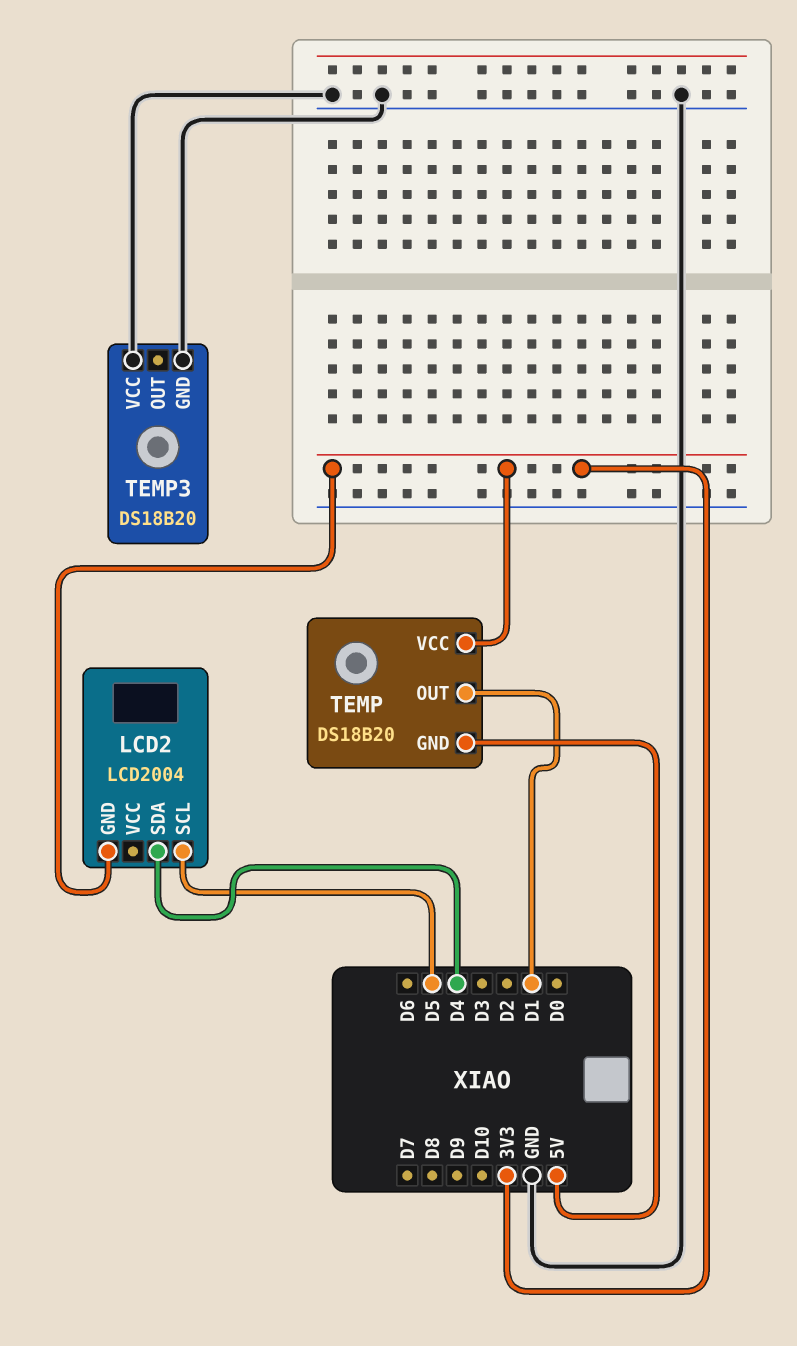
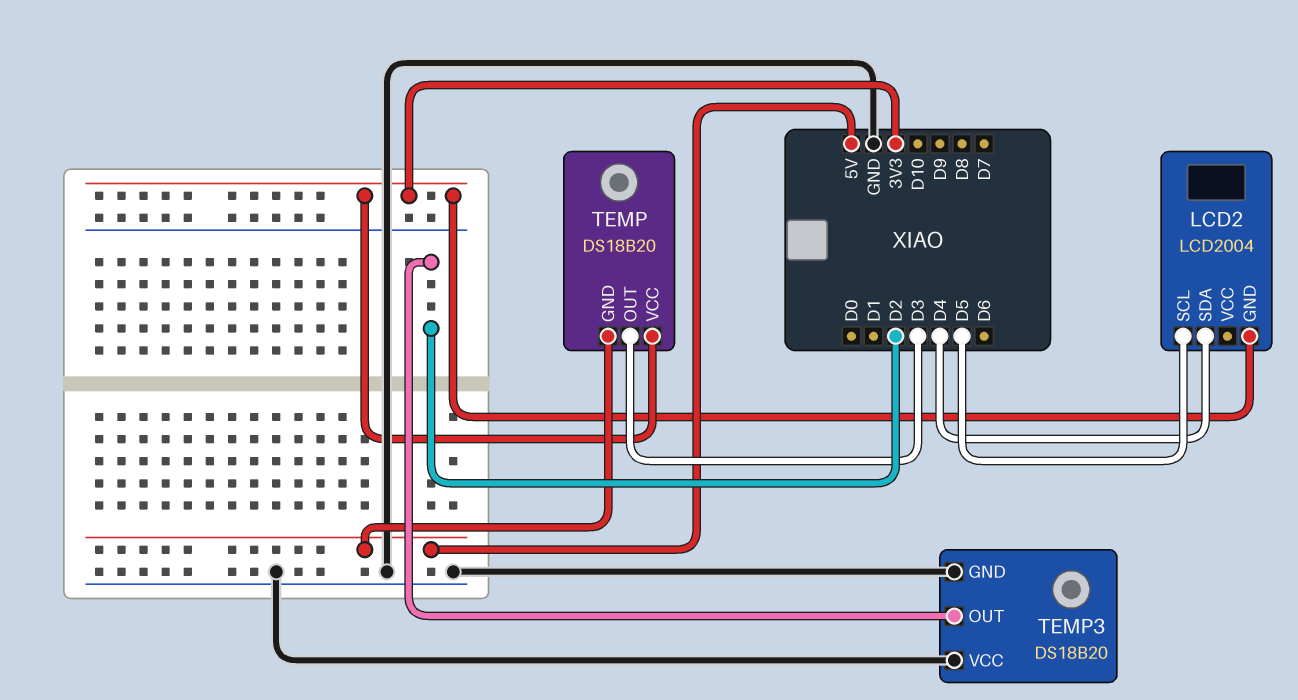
TEMP pin OUT: D1 -> D3
TEMP3 pin OUT: none -> D2

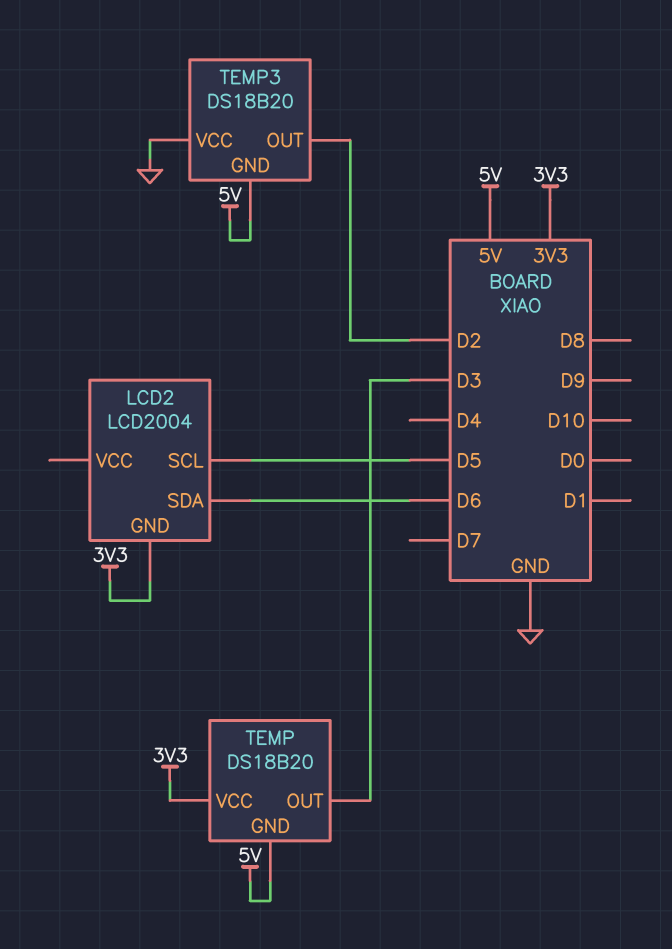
LCD2 pin SDA: D4 -> D6
TEMP3 pin GND: GND -> 5V

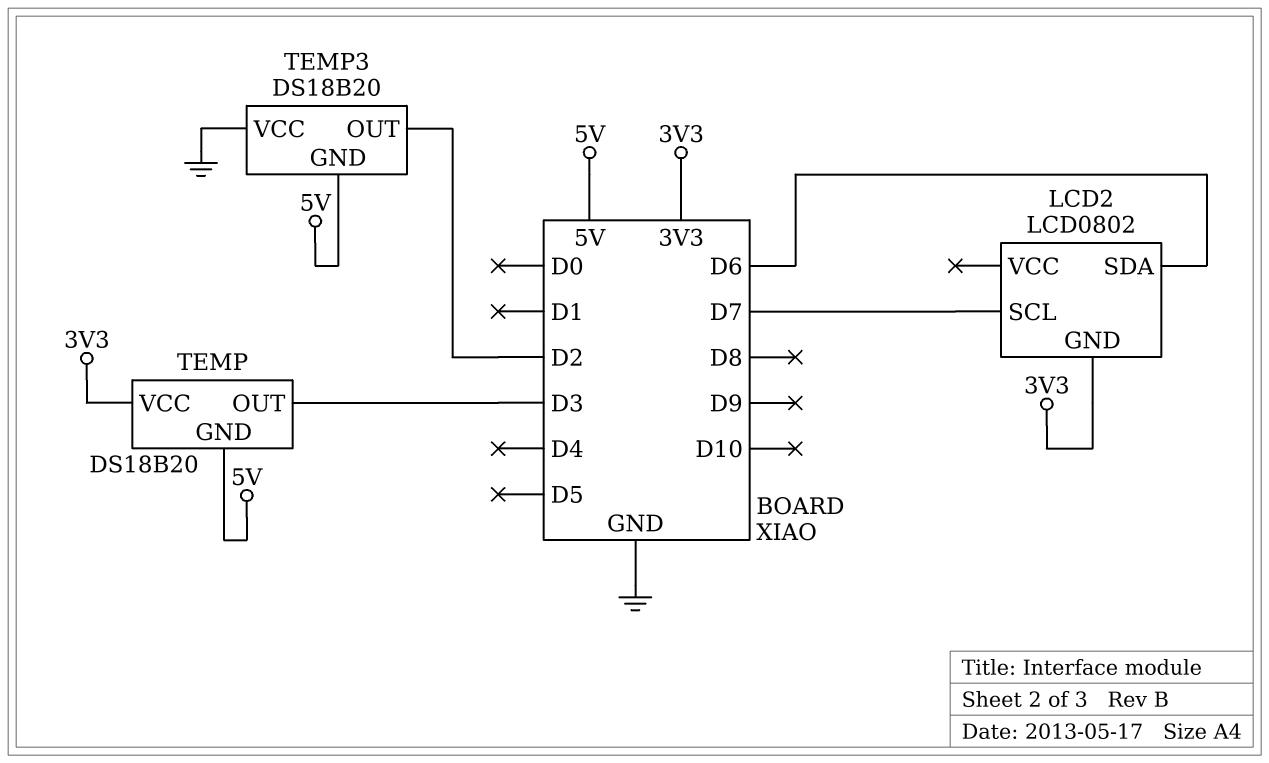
LCD2: LCD2004 -> LCD0802
LCD2 pin SCL: D5 -> D7

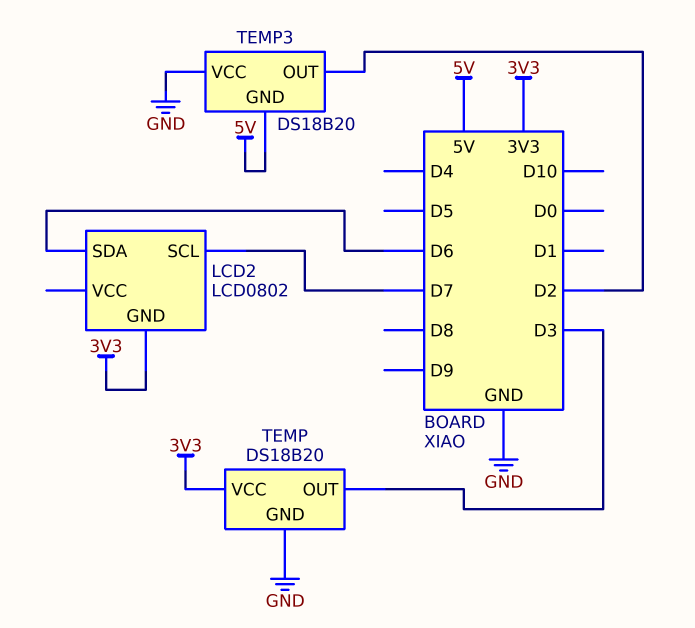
TEMP pin GND: 5V -> GND

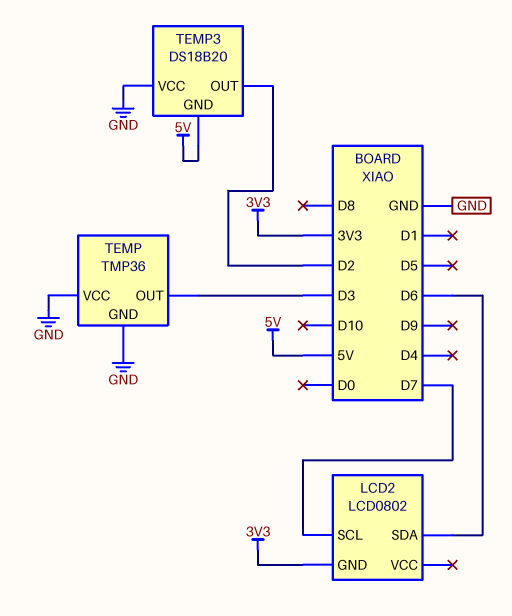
TEMP: DS18B20 -> TMP36
TEMP pin VCC: 3V3 -> GND

